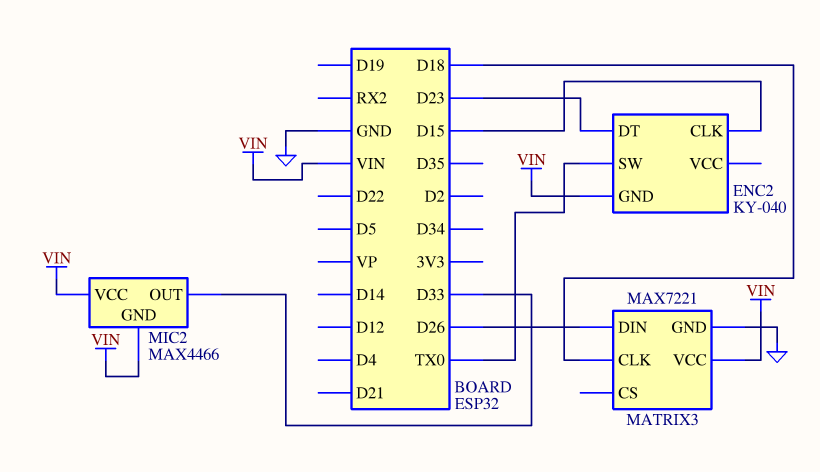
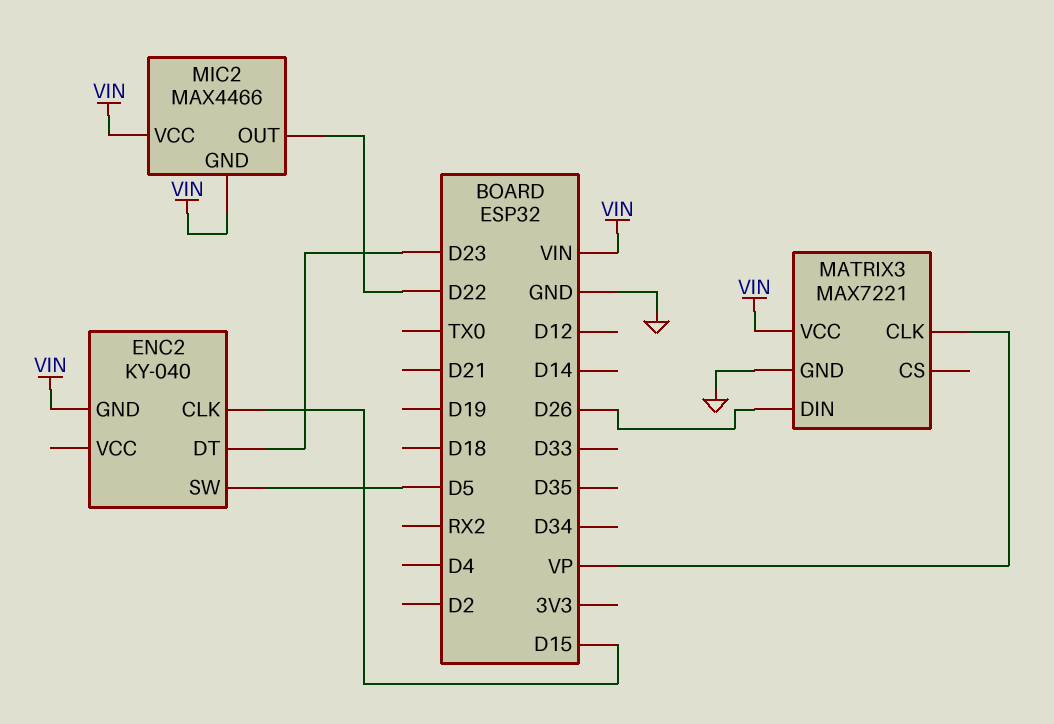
ENC2 pin SW: TX0 -> D5
MATRIX3 pin CLK: D18 -> VP
MIC2 pin OUT: D33 -> D22

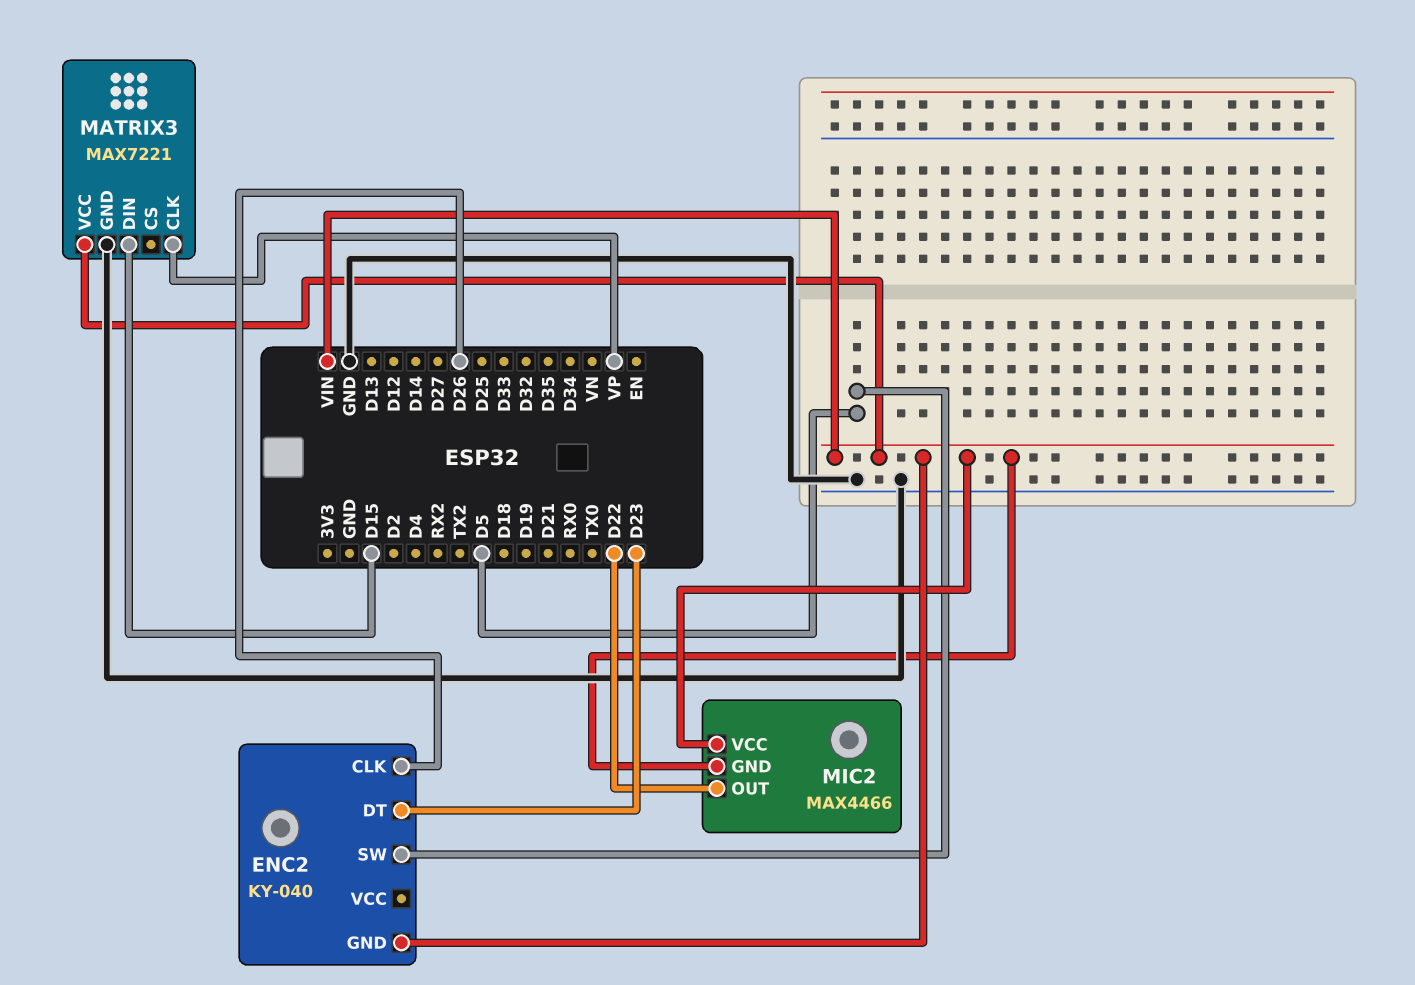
ENC2 pin CLK: D15 -> D26
MATRIX3 pin DIN: D26 -> D15

